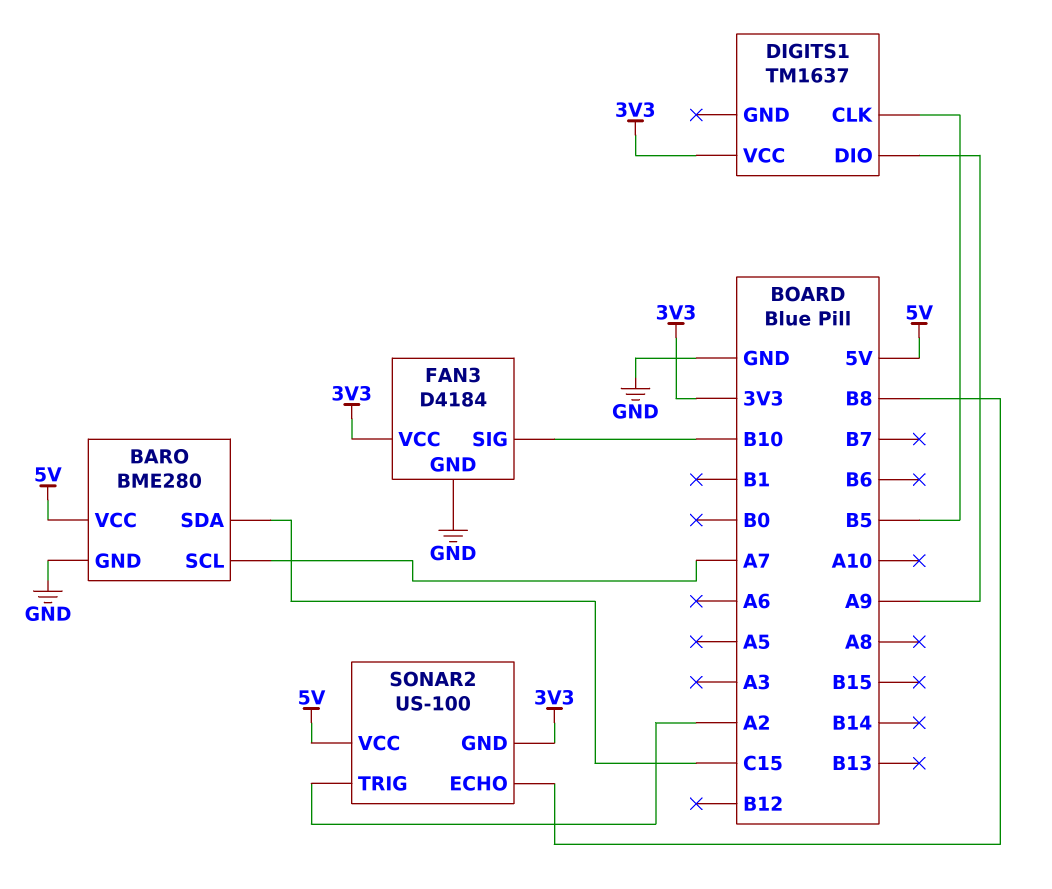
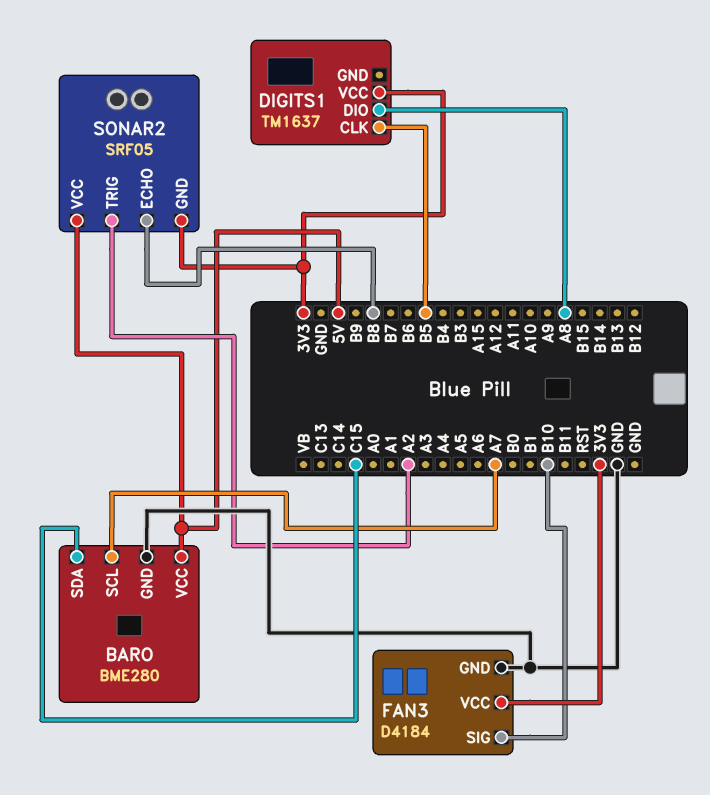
DIGITS1 pin DIO: A9 -> A8
SONAR2: US-100 -> SRF05

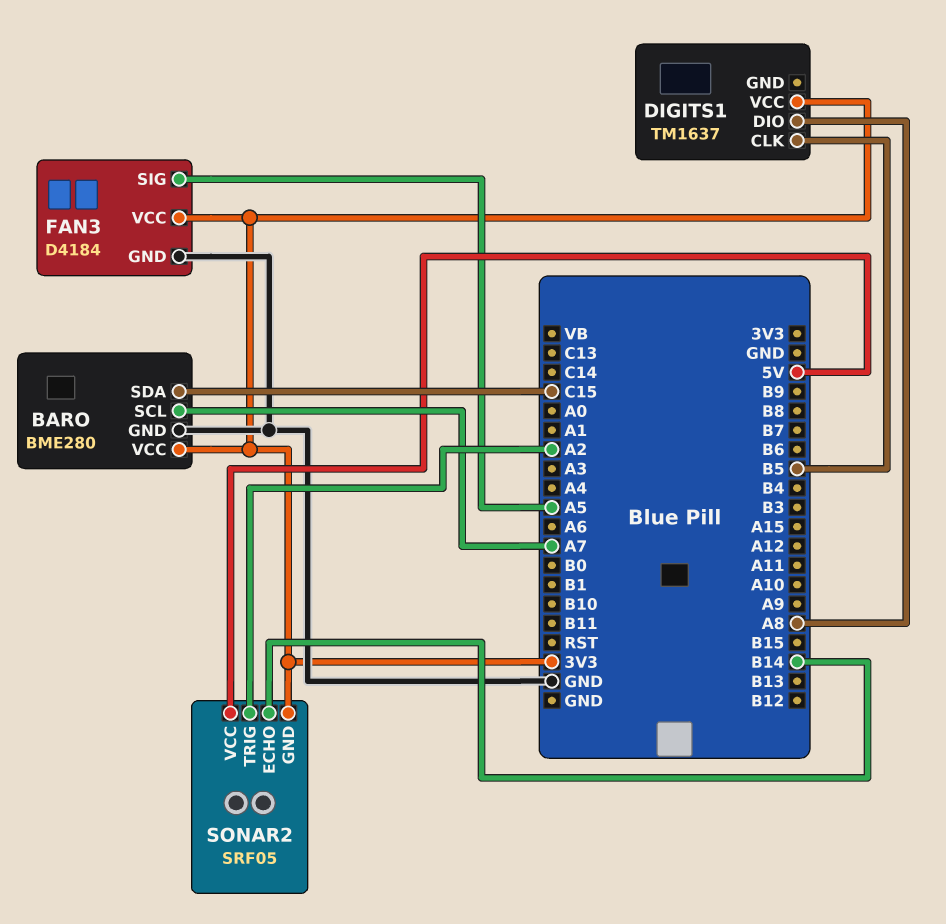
BARO pin VCC: 5V -> 3V3
FAN3 pin SIG: B10 -> A5
SONAR2 pin ECHO: B8 -> B14

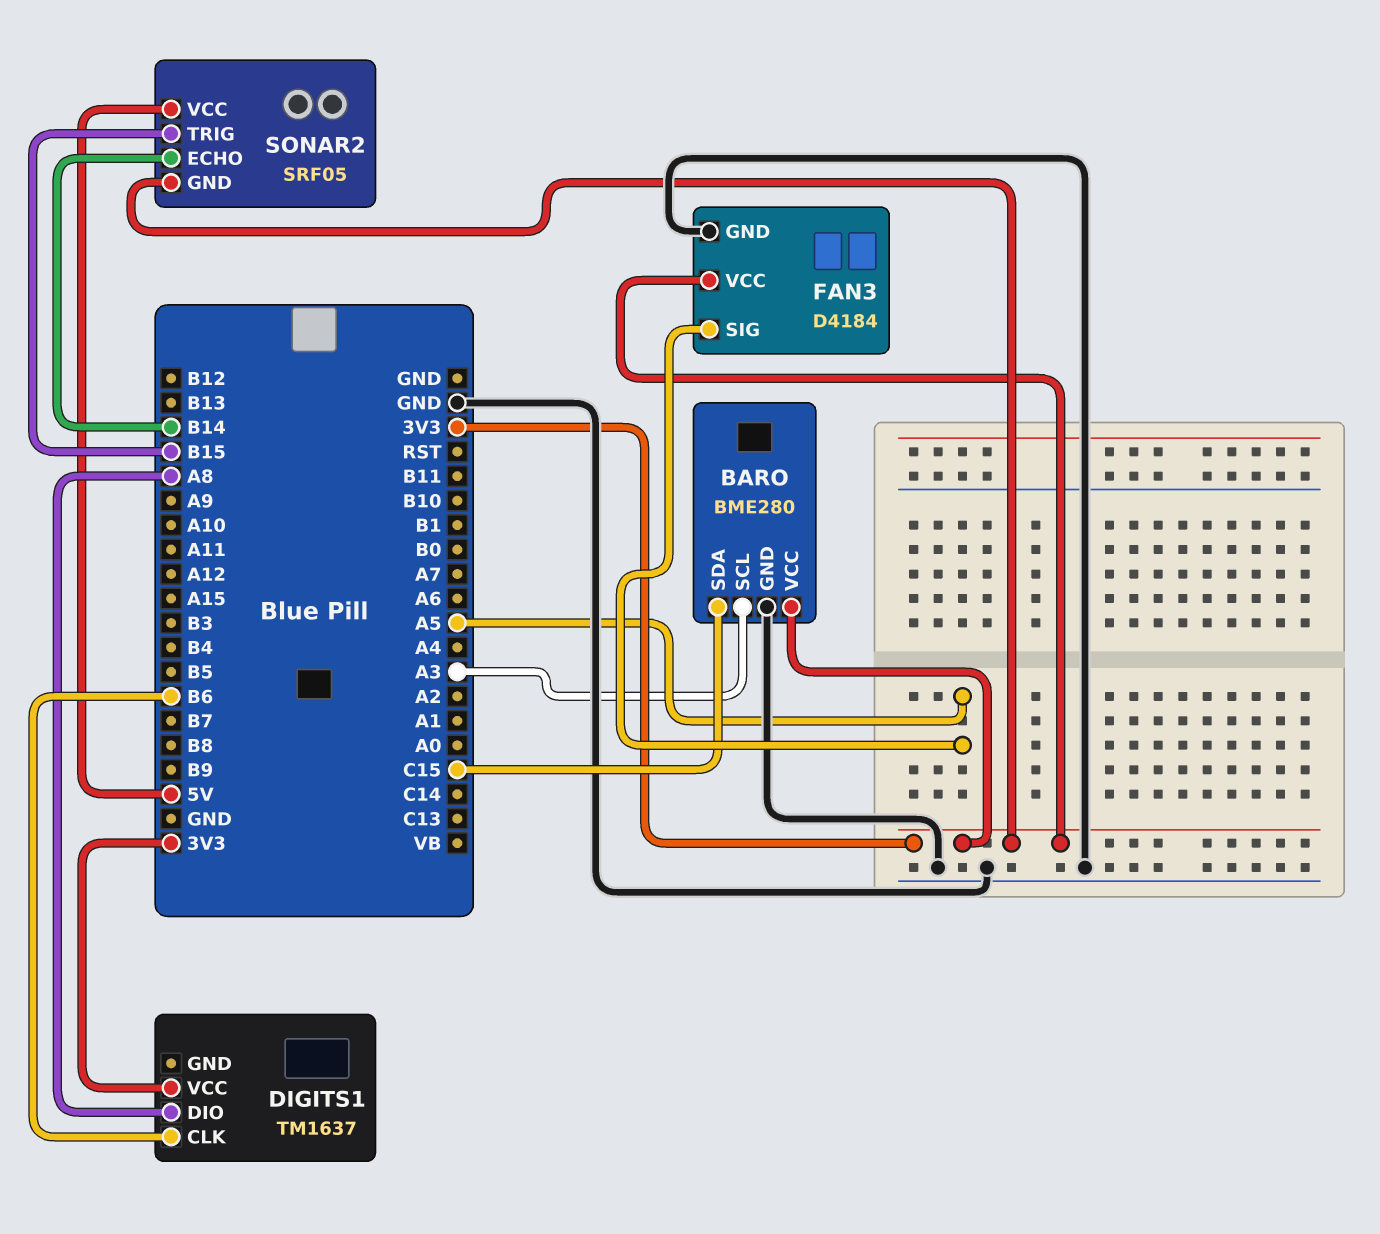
BARO pin SCL: A7 -> A3
DIGITS1 pin CLK: B5 -> B6
SONAR2 pin TRIG: A2 -> B15

